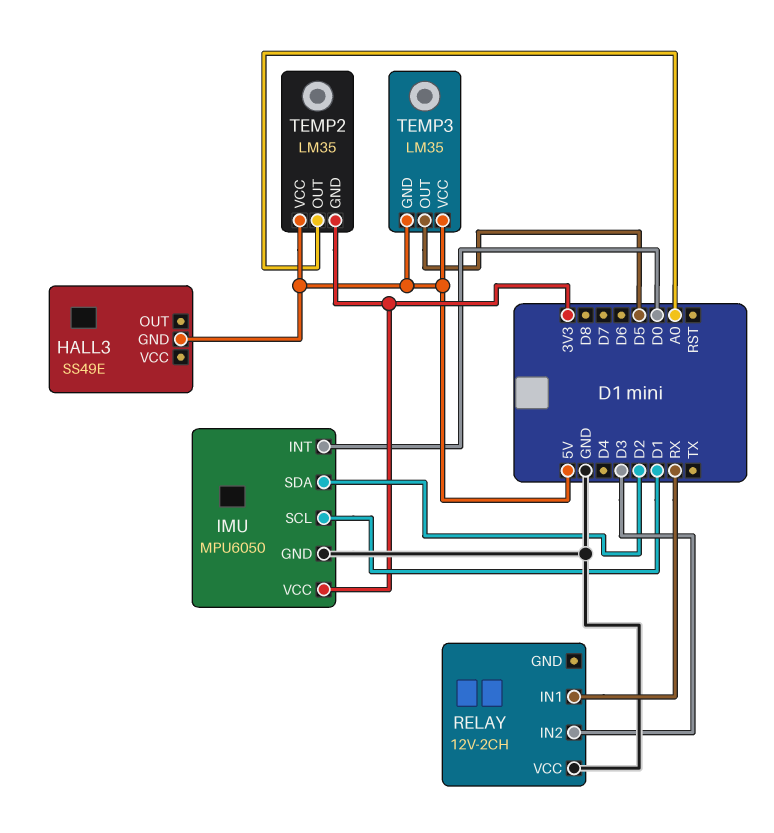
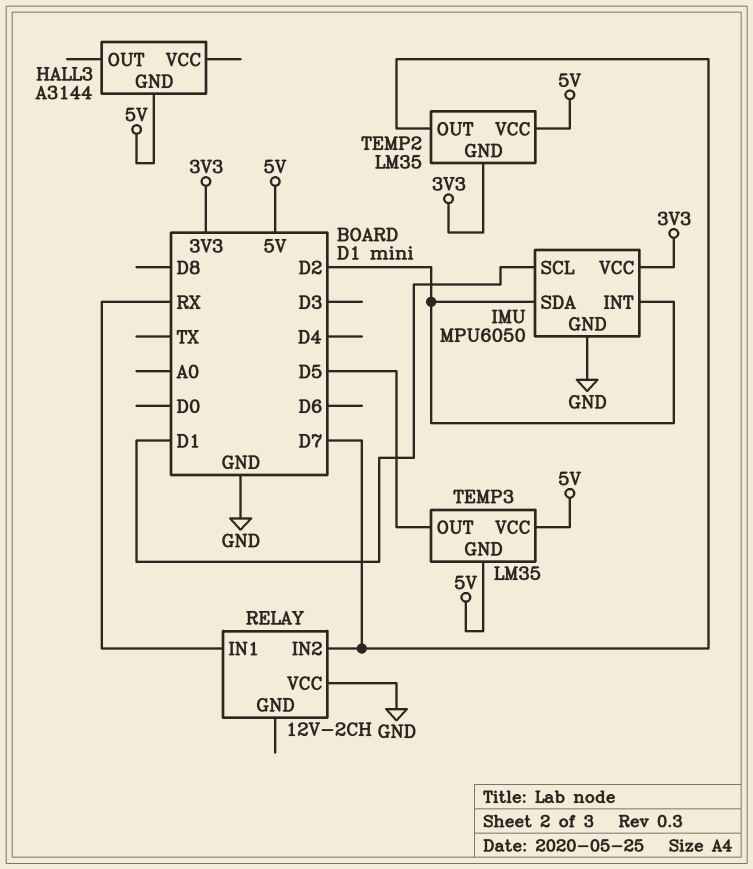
HALL3: SS49E -> A3144
IMU pin INT: D0 -> D2
RELAY pin IN2: D3 -> D7
TEMP2 pin OUT: A0 -> D7

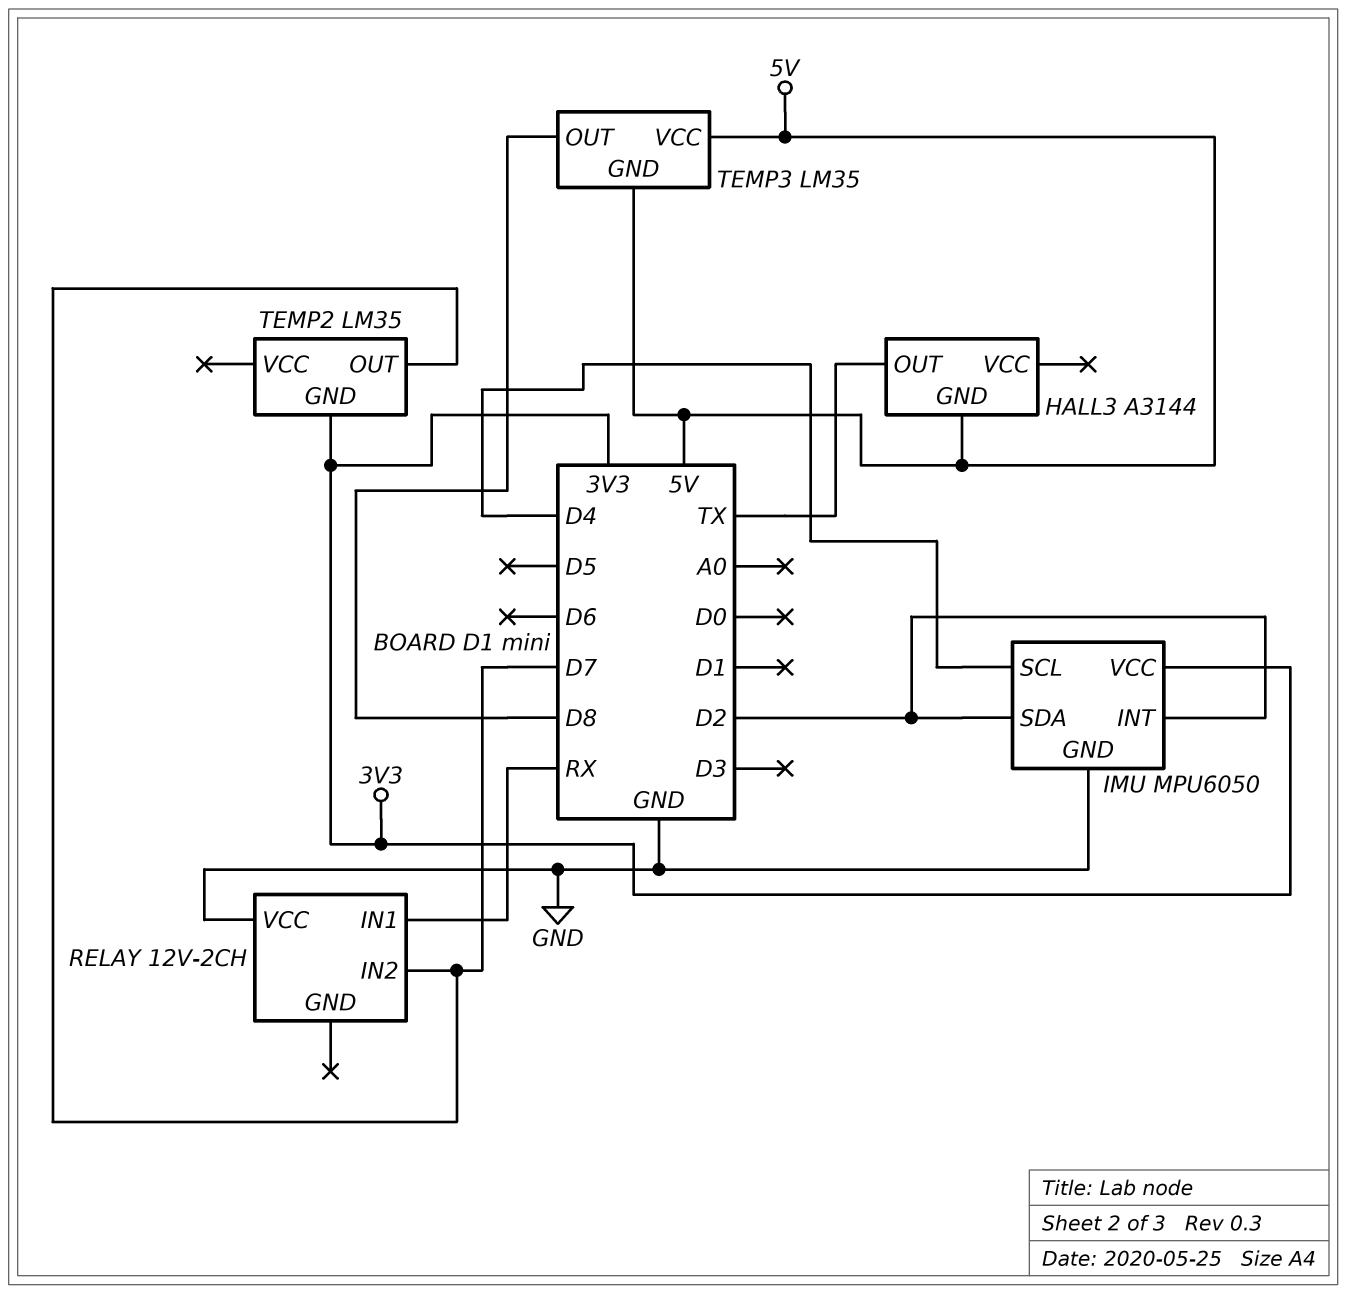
HALL3 pin OUT: none -> TX
IMU pin SCL: D1 -> D4
TEMP2 pin VCC: 5V -> none
TEMP3 pin OUT: D5 -> D8

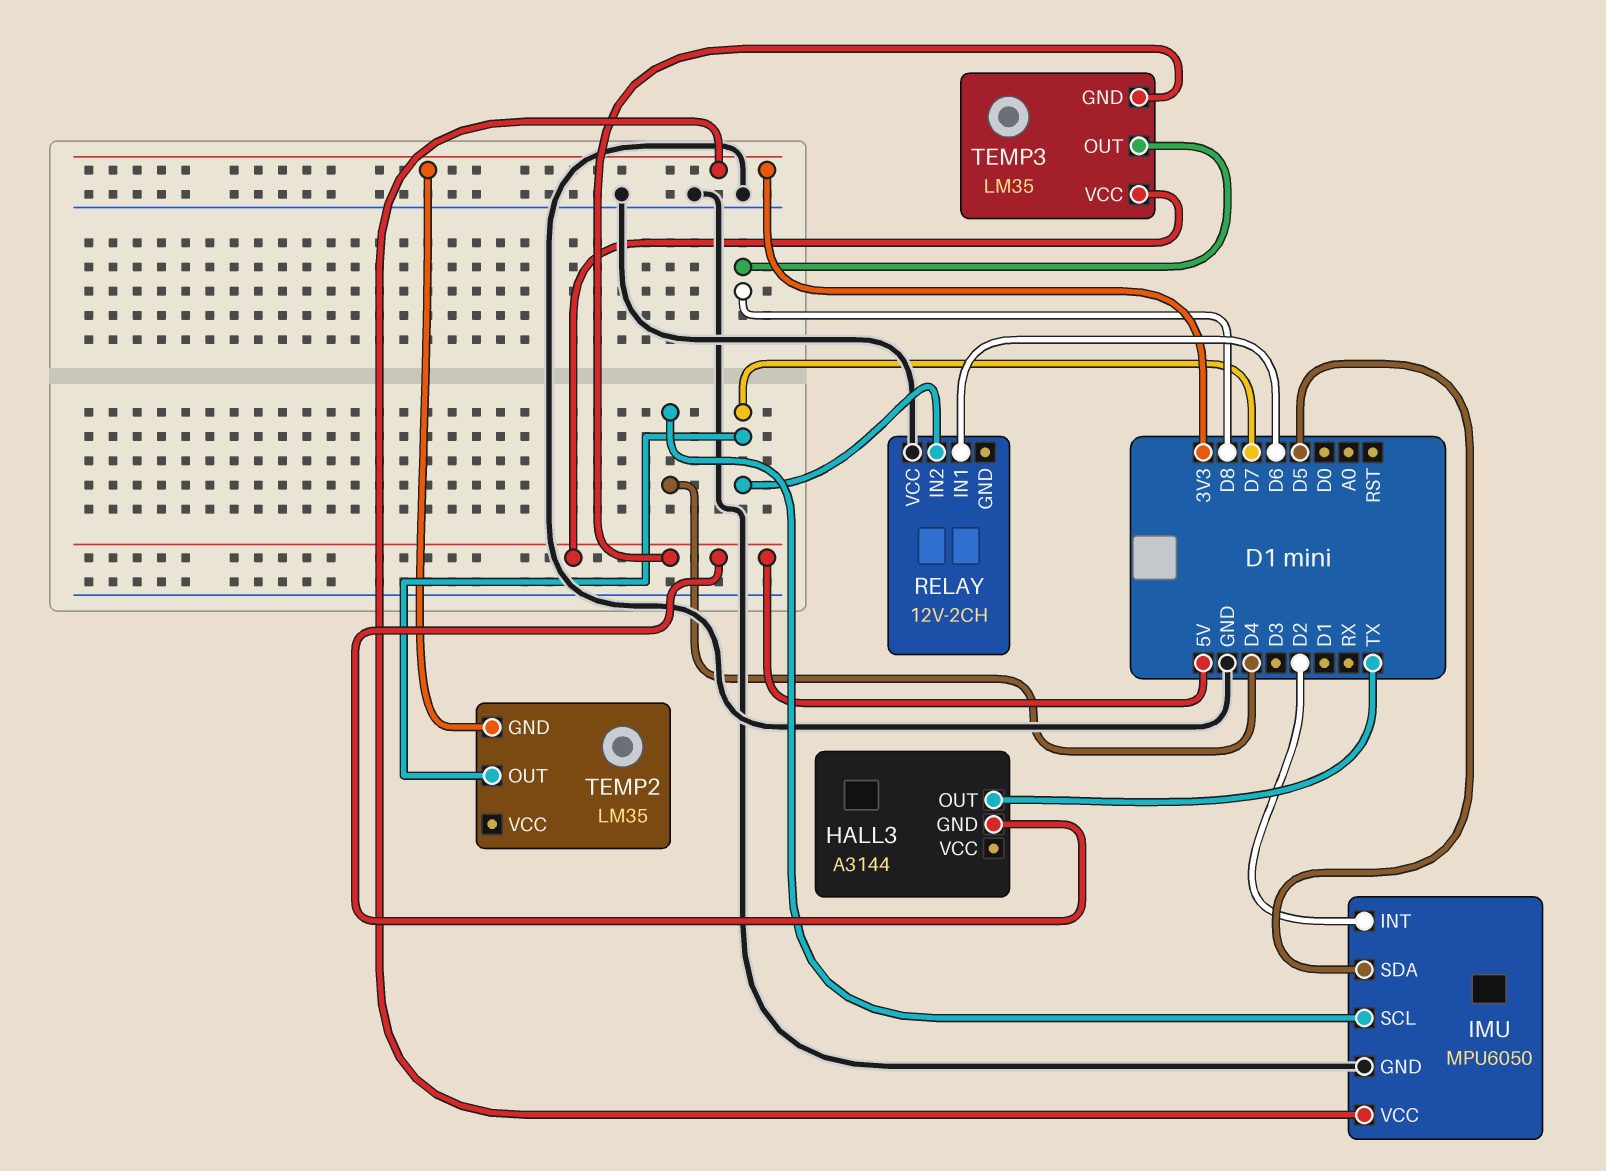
IMU pin SDA: D2 -> D5
RELAY pin IN1: RX -> D6

